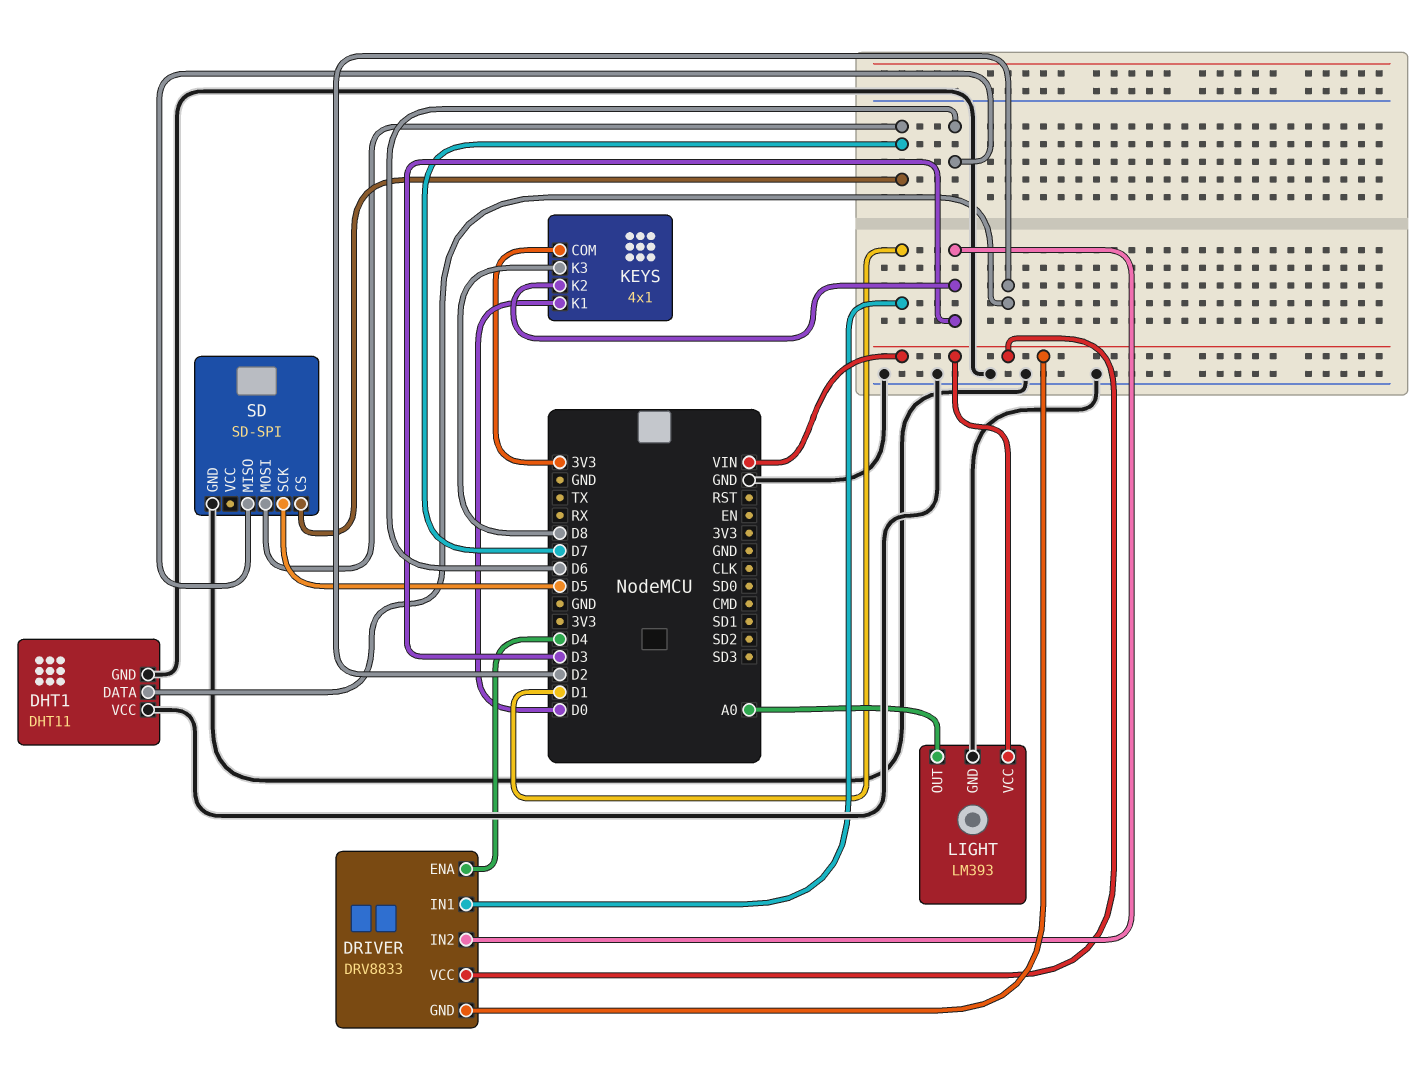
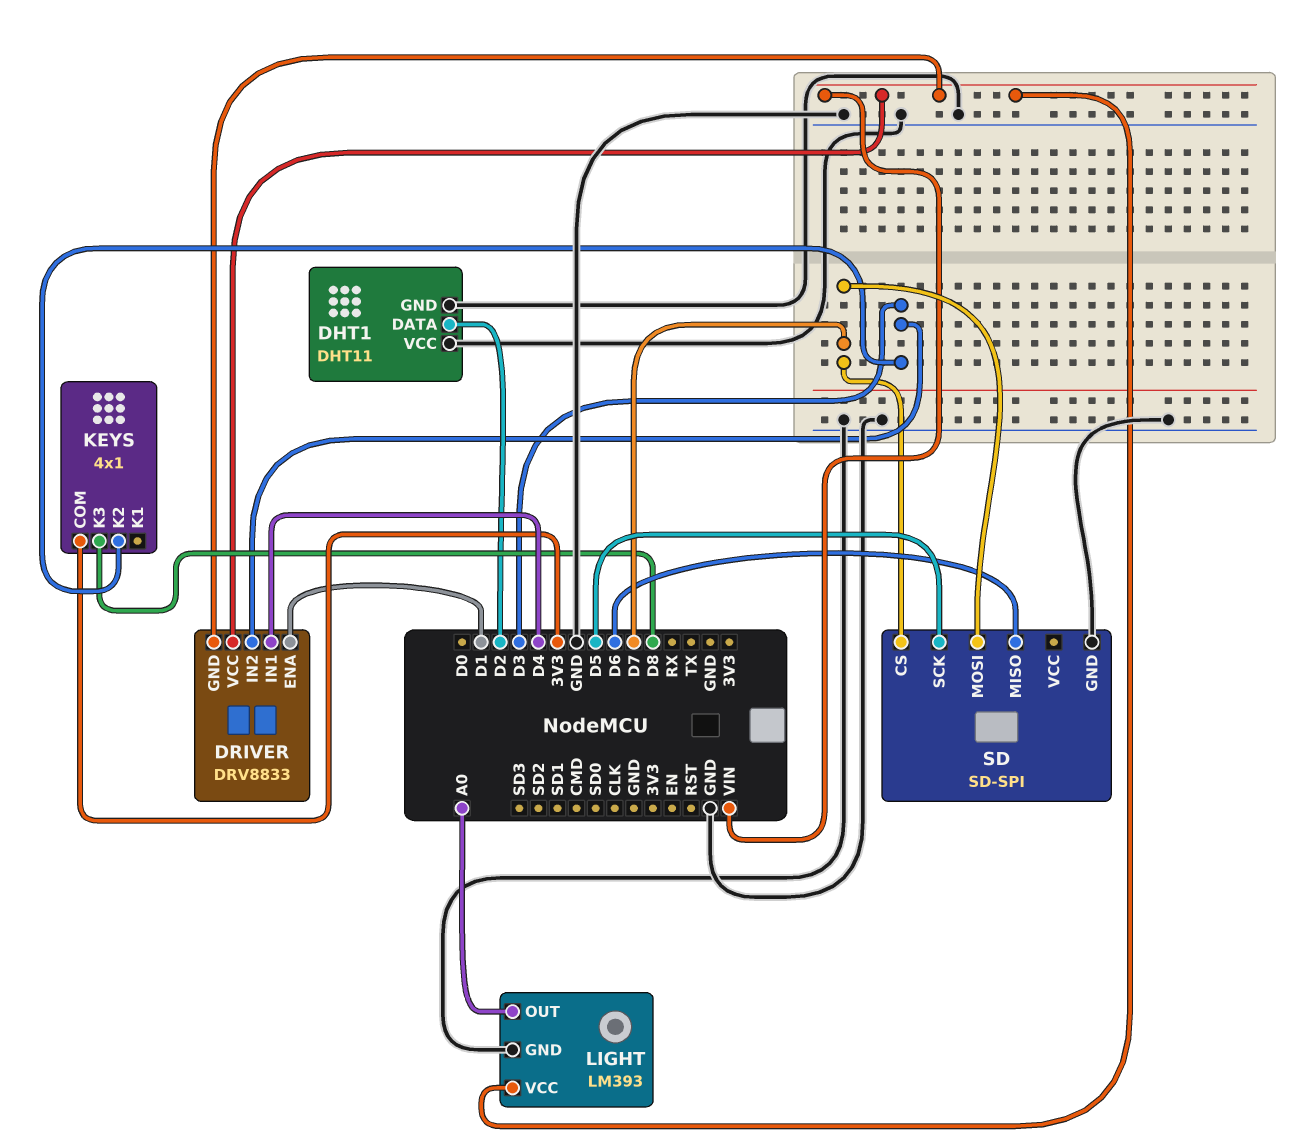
DRIVER pin ENA: D4 -> D1
DRIVER pin IN1: D1 -> D4
KEYS pin K1: D0 -> none

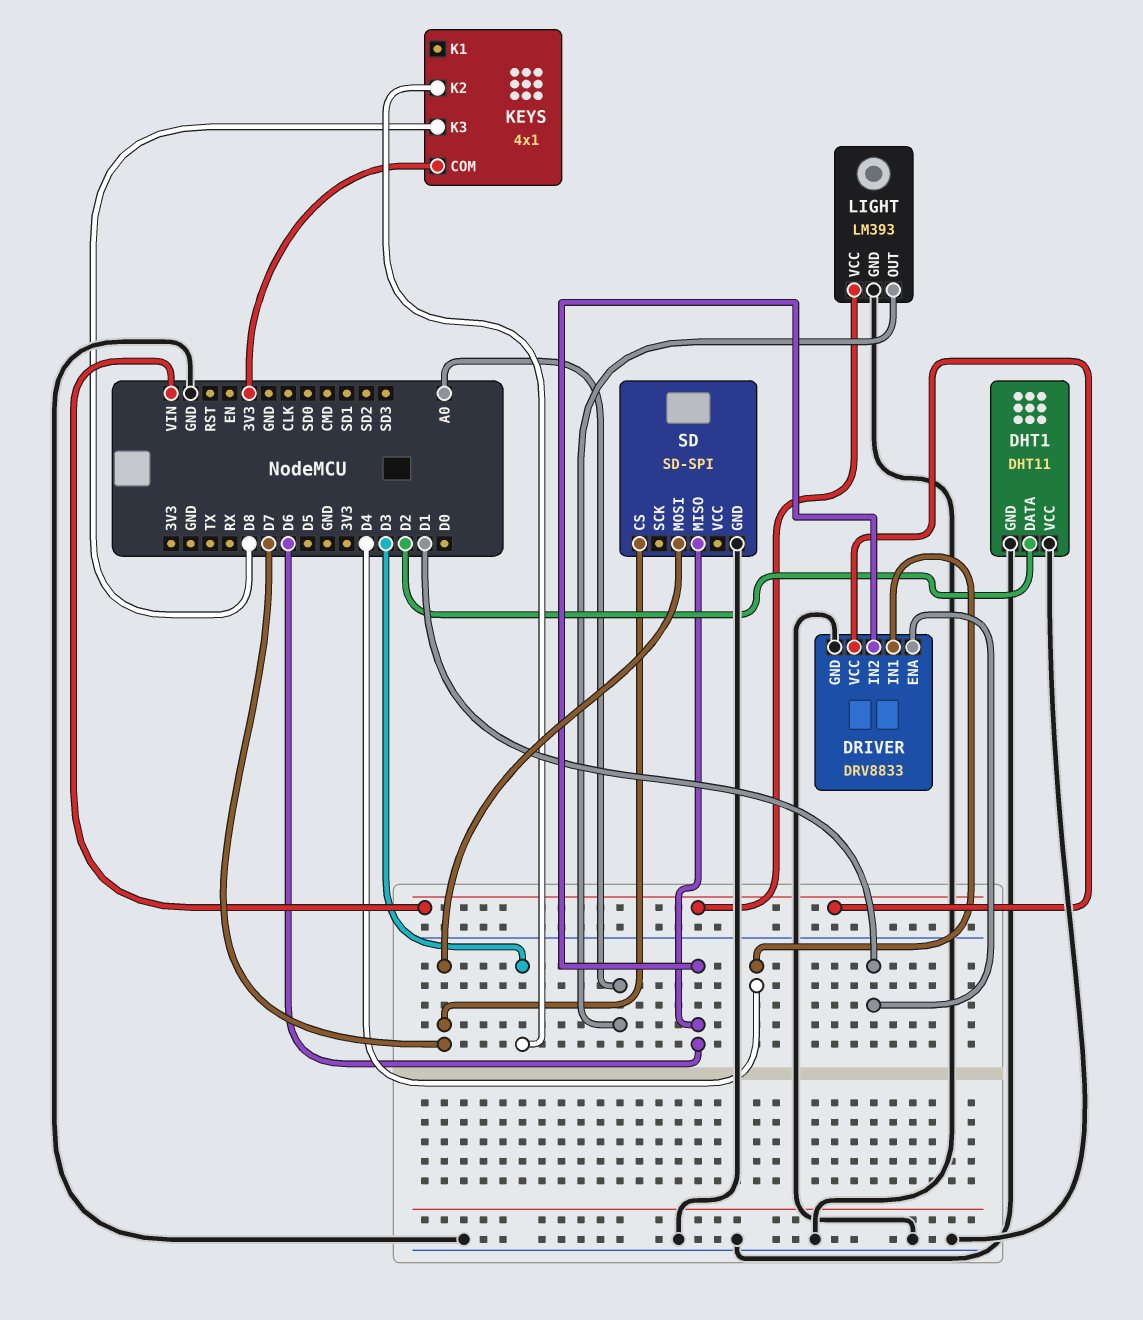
DRIVER pin GND: VIN -> GND
DRIVER pin IN2: D3 -> D6
SD pin SCK: D5 -> none

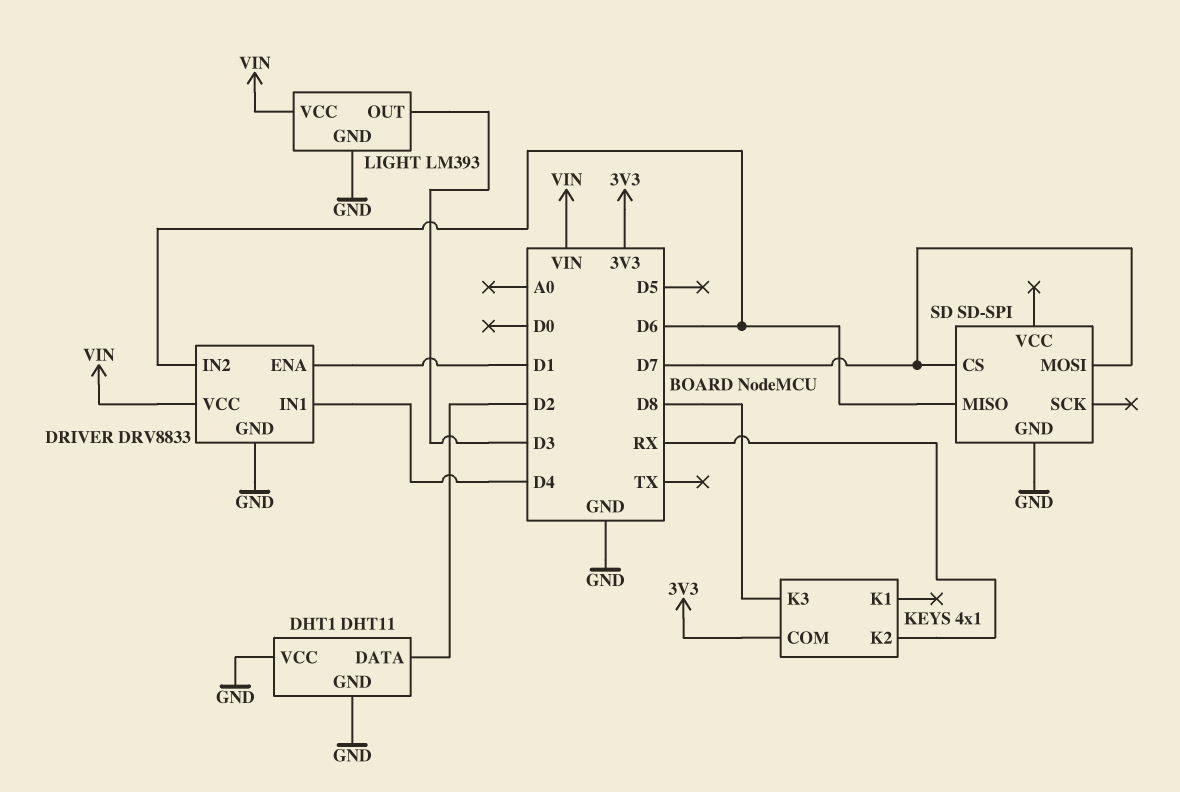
KEYS pin K2: D3 -> RX
LIGHT pin OUT: A0 -> D3

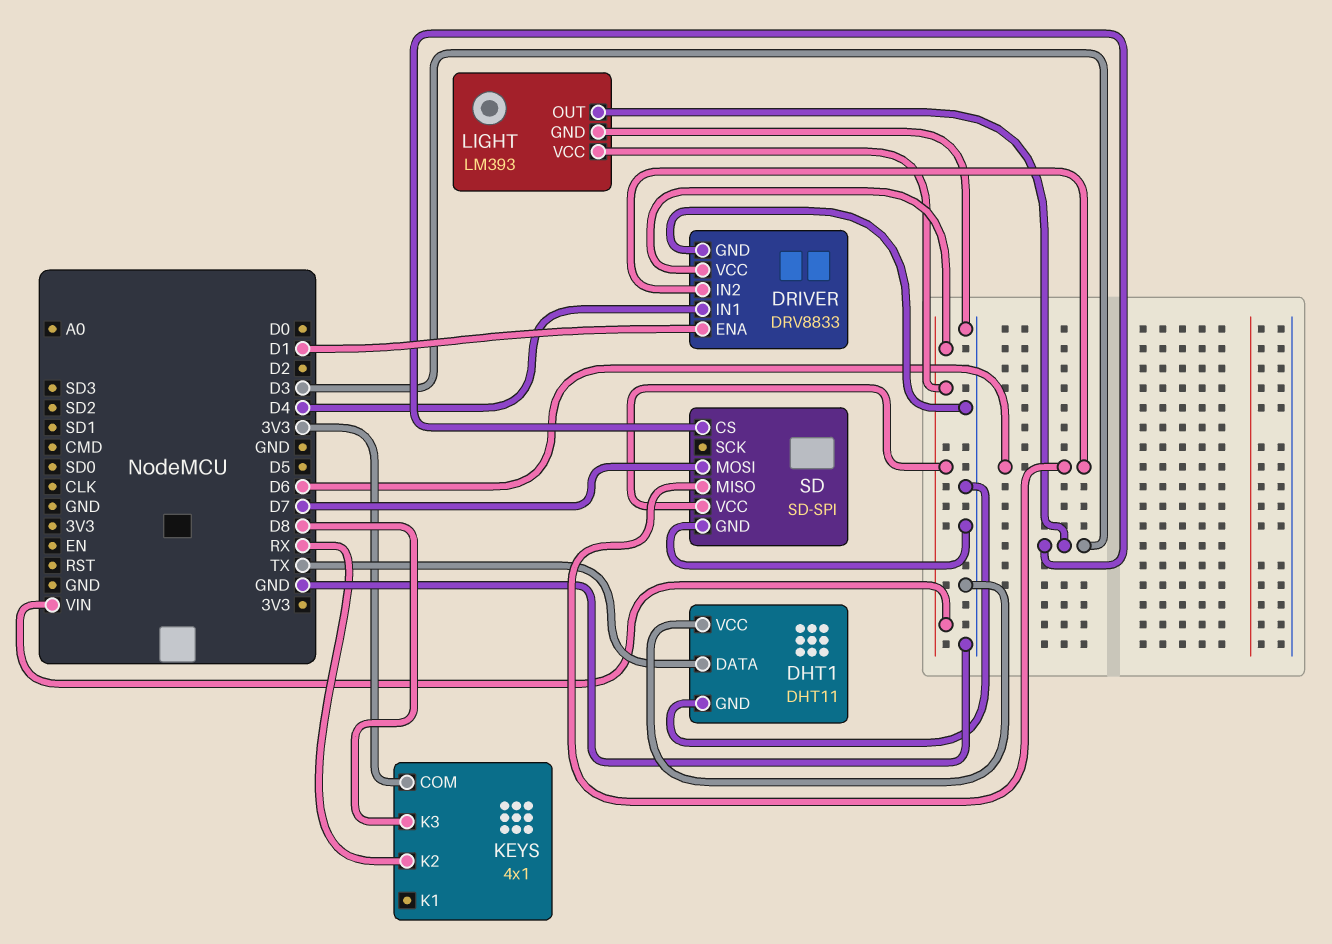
DHT1 pin DATA: D2 -> TX
SD pin CS: D7 -> D3
SD pin VCC: none -> VIN

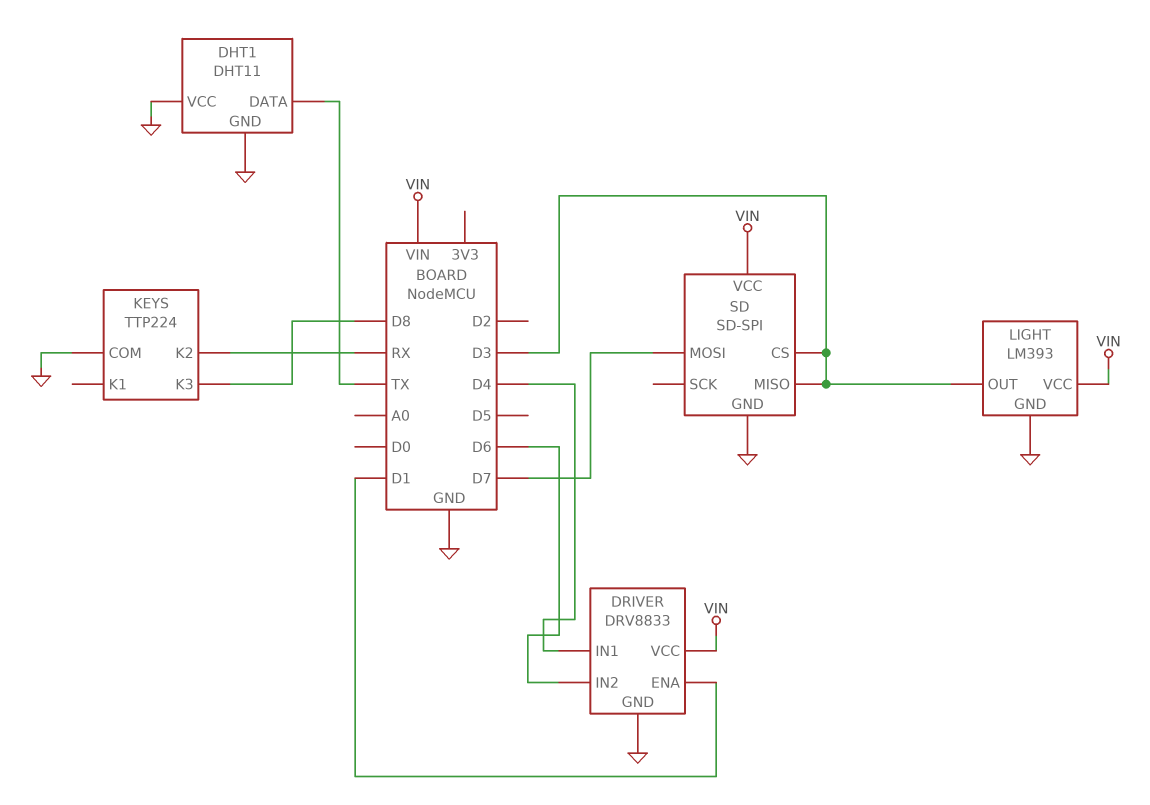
KEYS: 4x1 -> TTP224
KEYS pin COM: 3V3 -> GND
SD pin MISO: D6 -> D3

